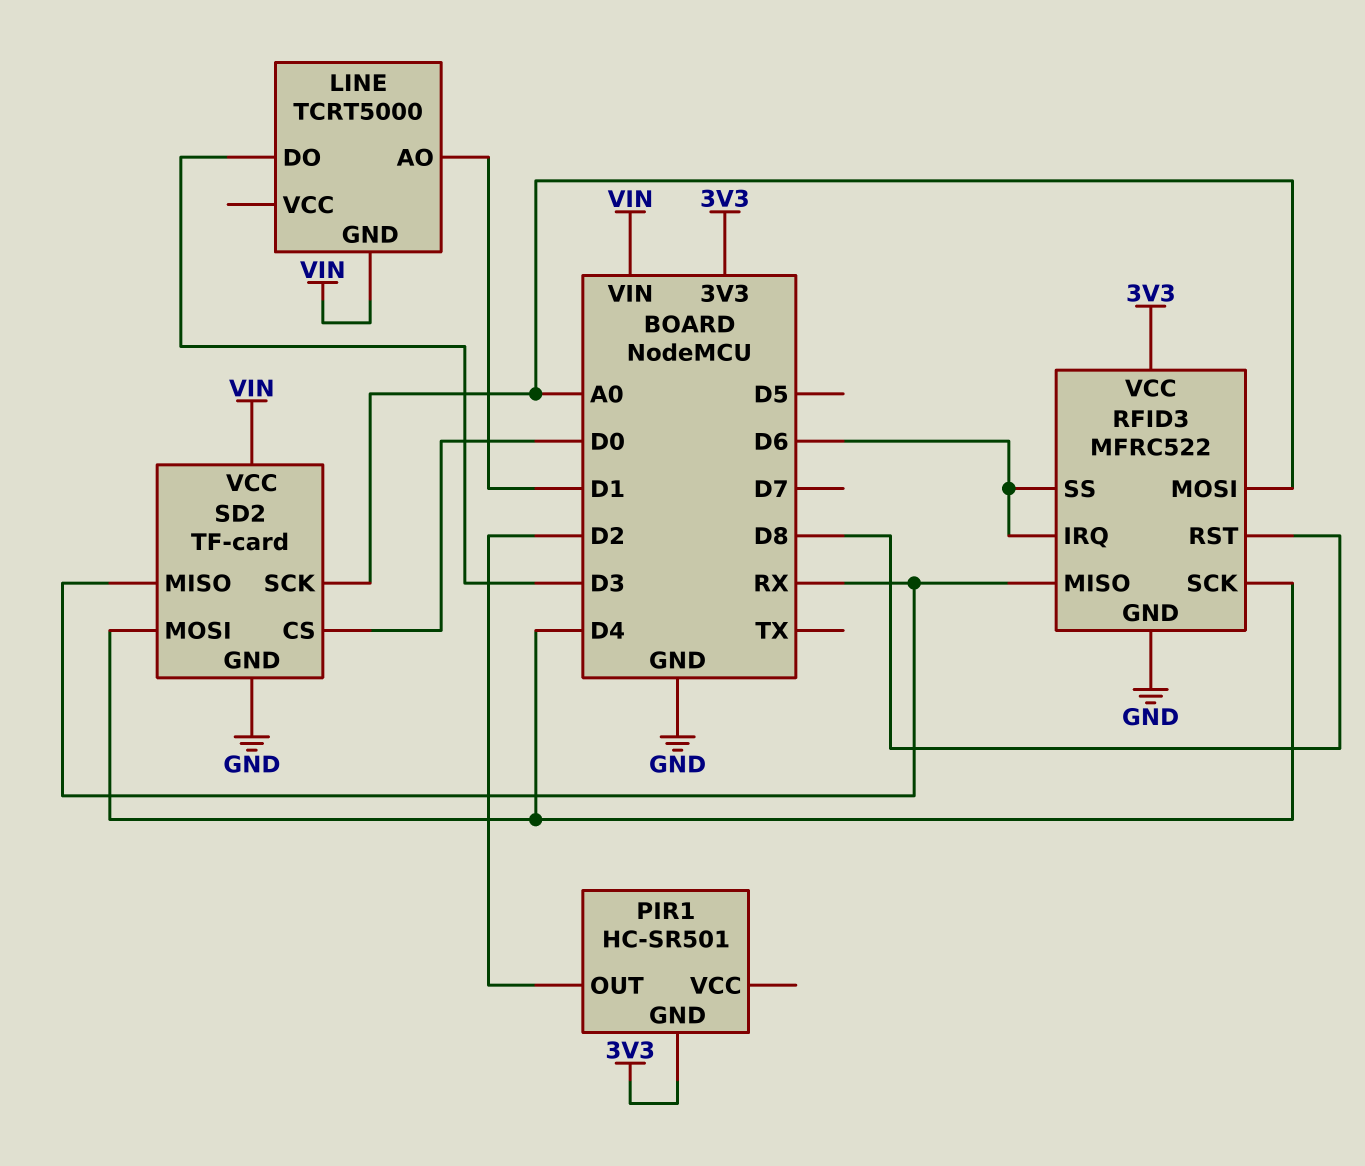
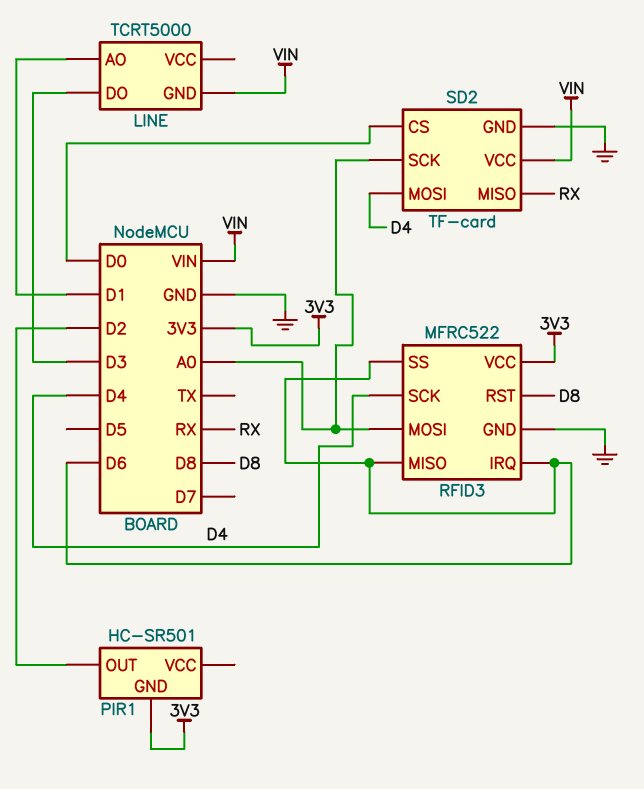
RFID3 pin MISO: RX -> D6

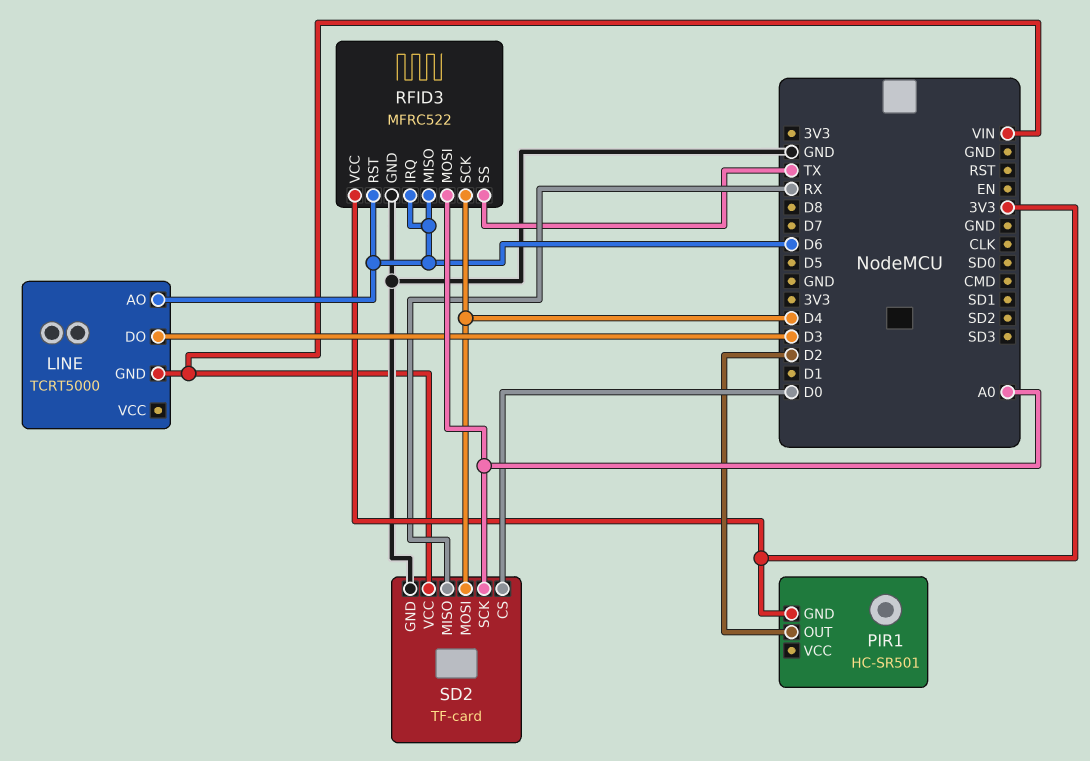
LINE pin AO: D1 -> D6
RFID3 pin RST: D8 -> D6
RFID3 pin SS: D6 -> TX

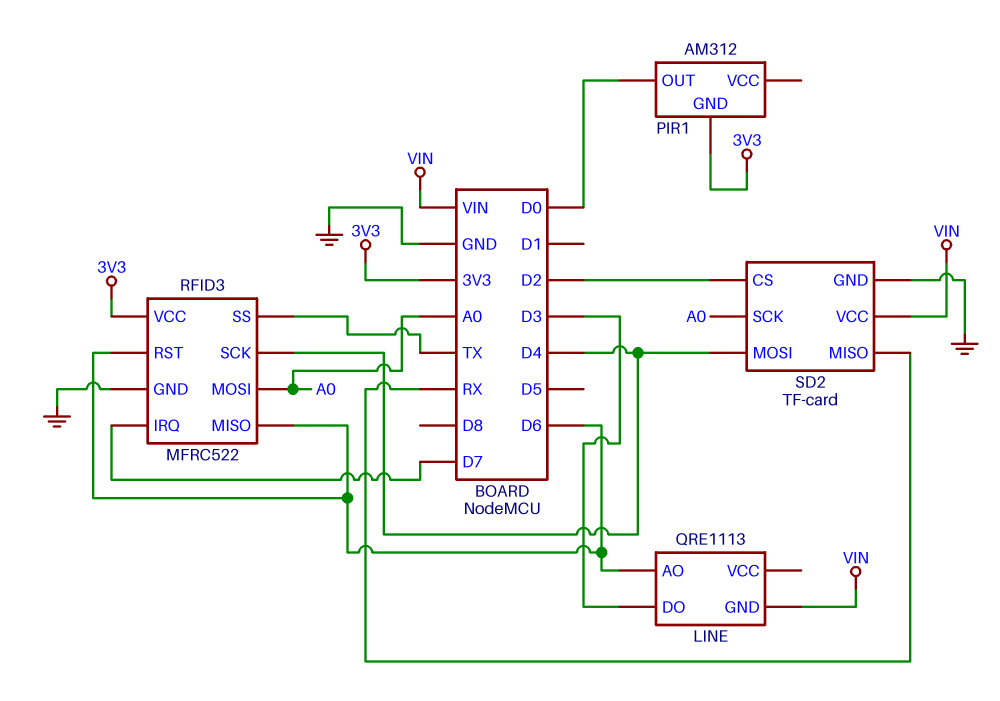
LINE: TCRT5000 -> QRE1113
PIR1: HC-SR501 -> AM312
PIR1 pin OUT: D2 -> D0
RFID3 pin IRQ: D6 -> D7
SD2 pin CS: D0 -> D2

